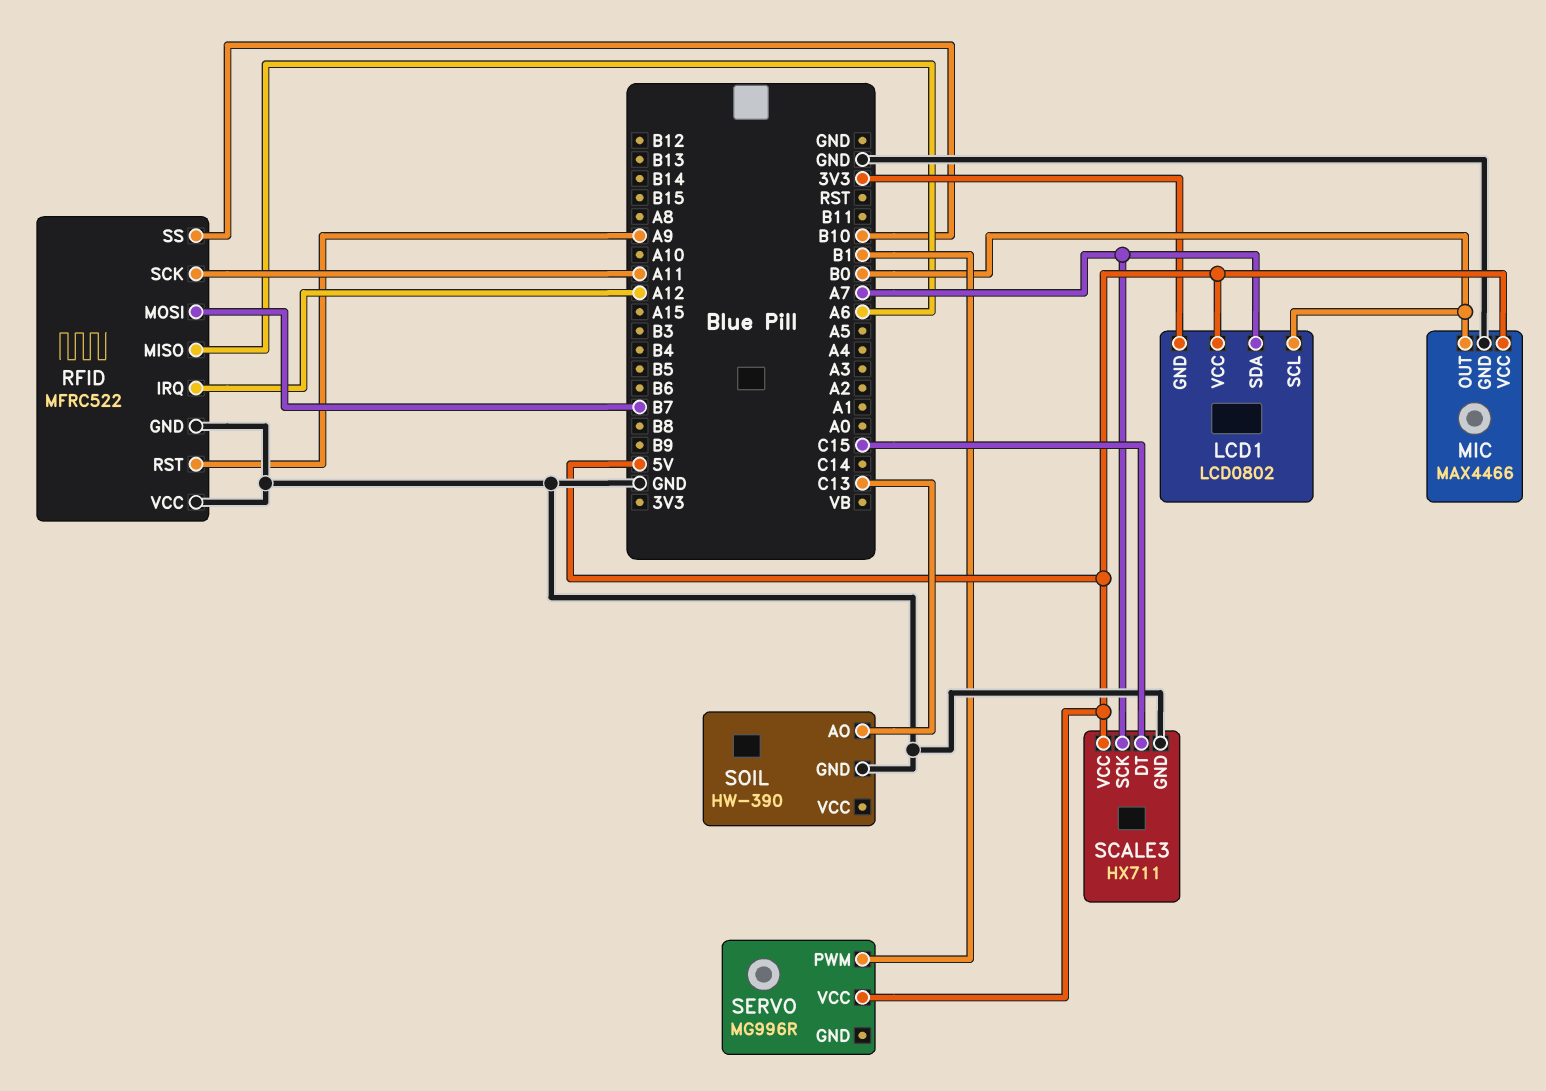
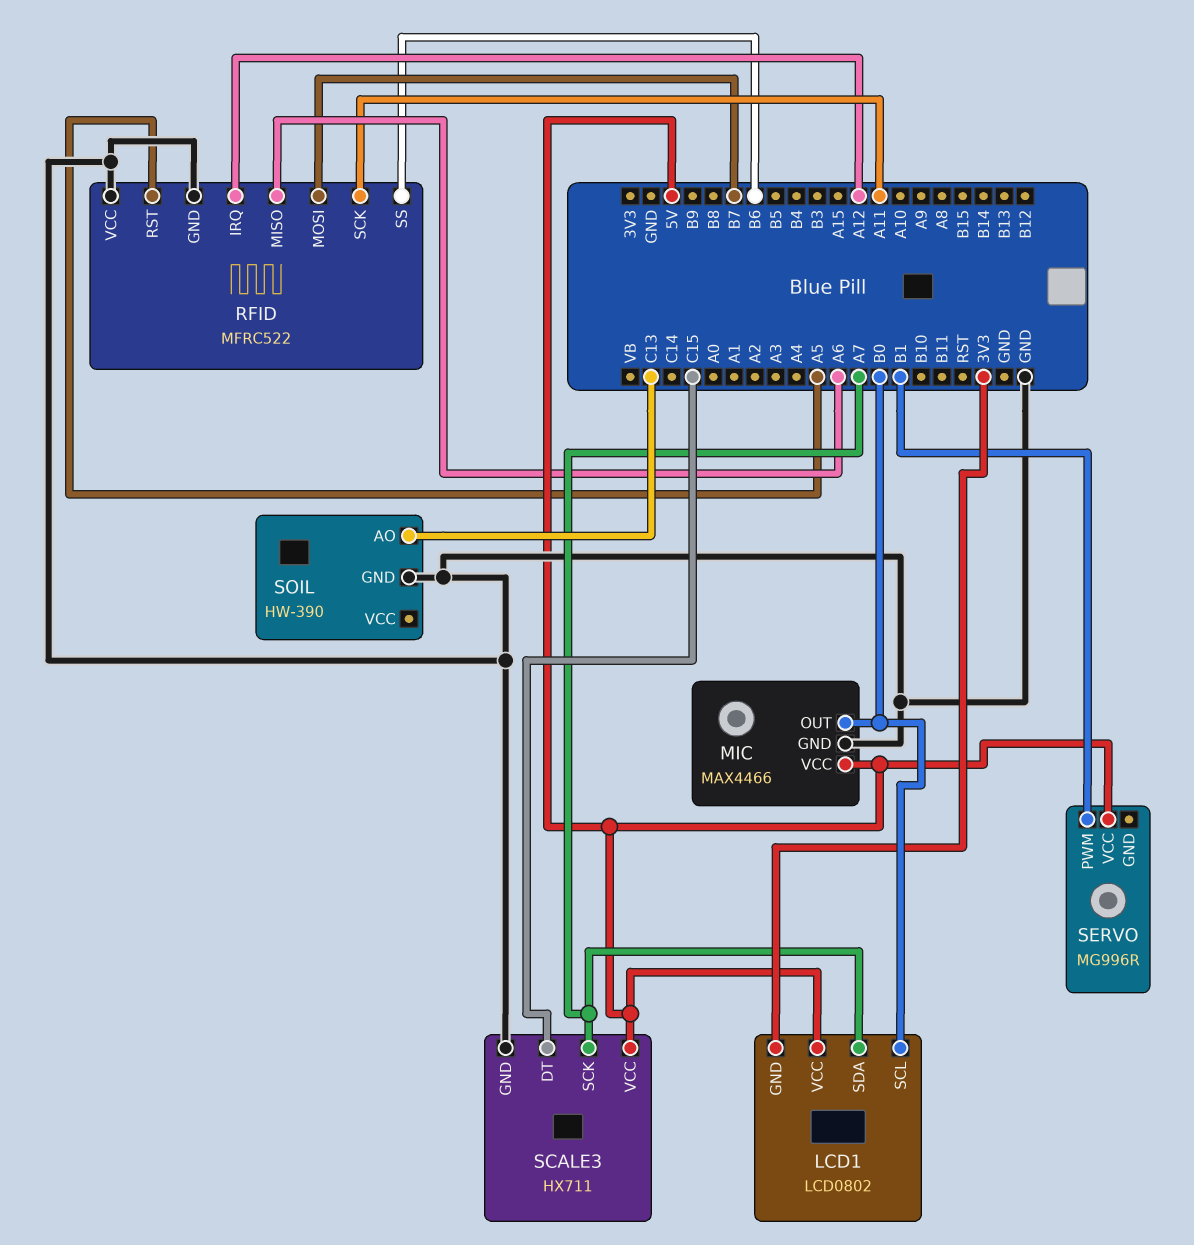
RFID pin RST: A9 -> A5
RFID pin SS: B10 -> B6

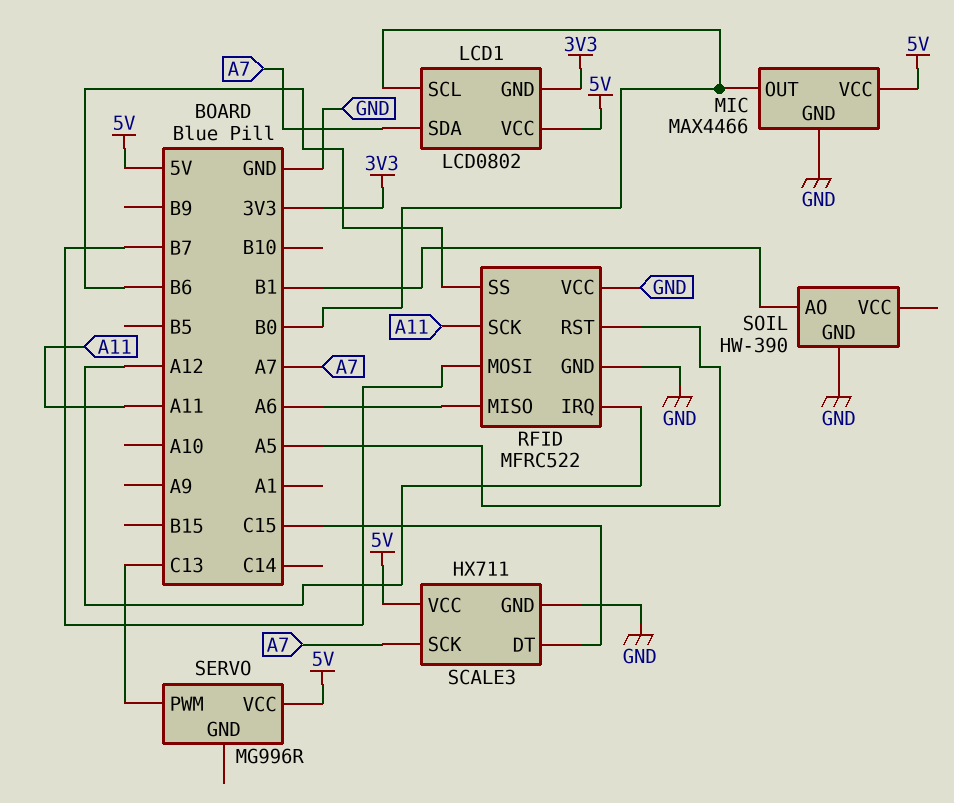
SERVO pin PWM: B1 -> C13
SOIL pin AO: C13 -> B1

